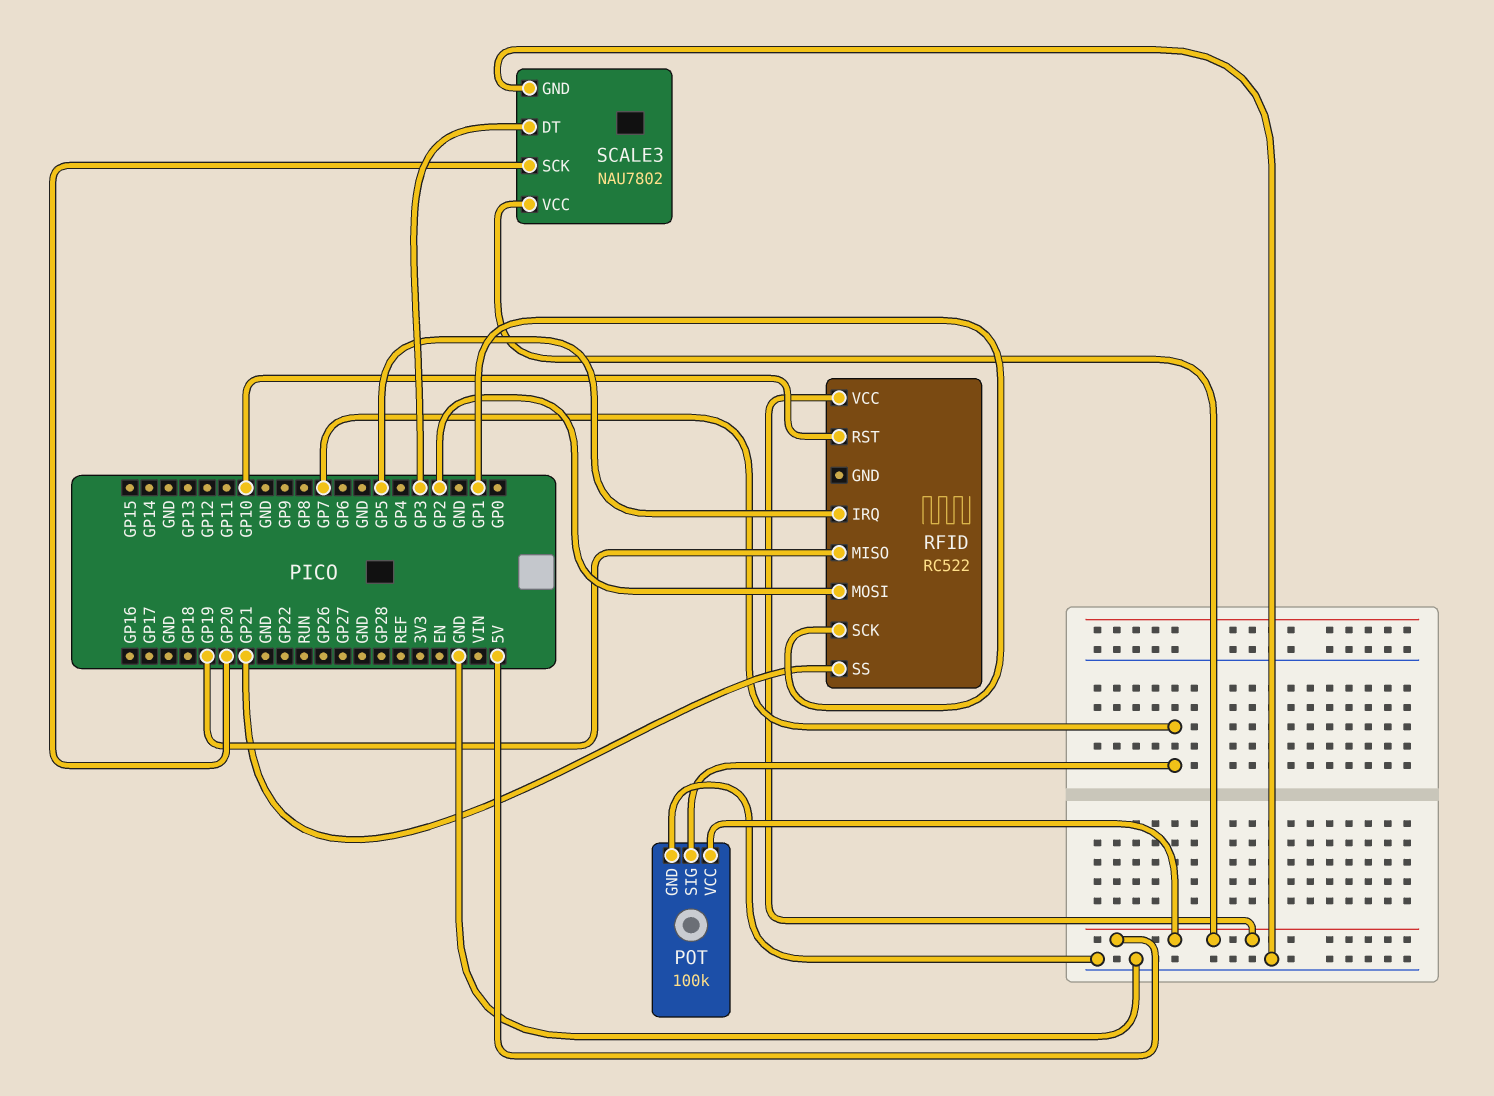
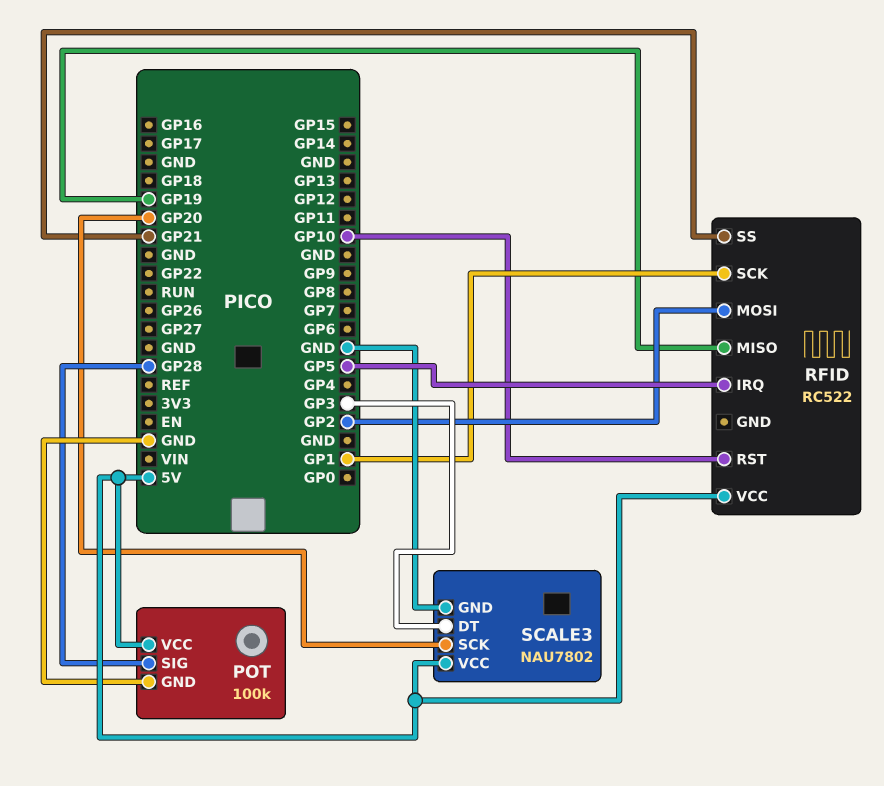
POT pin SIG: GP7 -> GP28

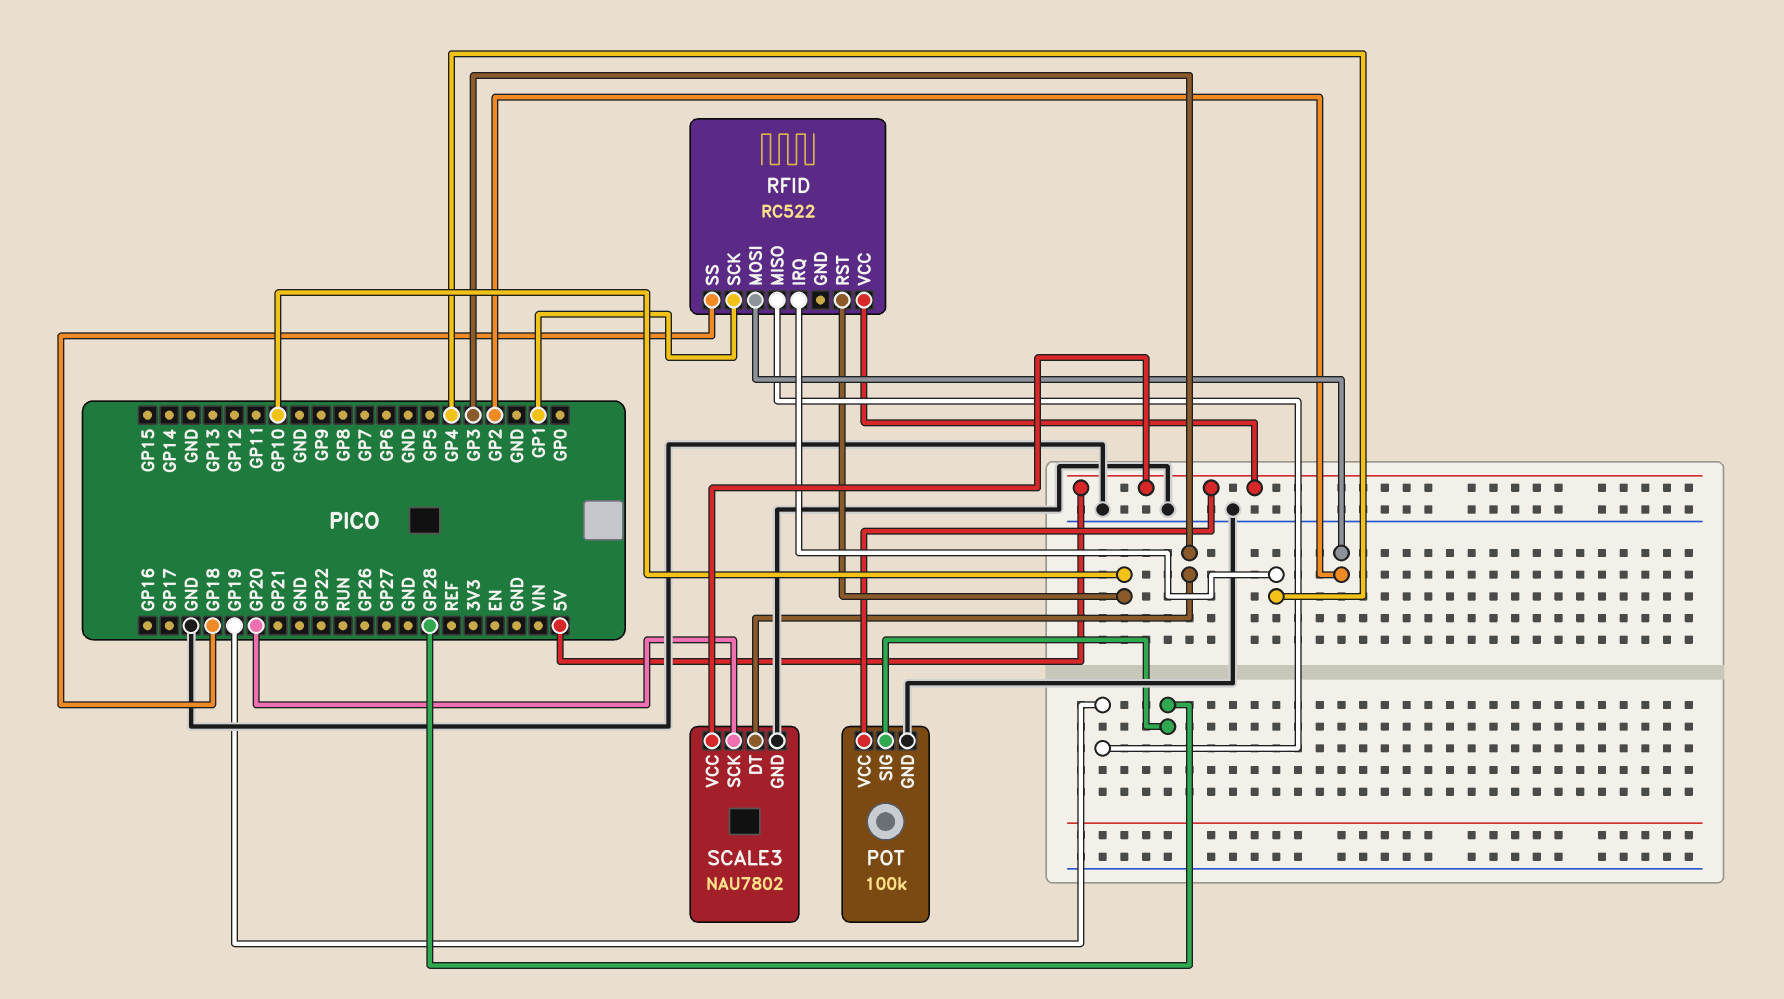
RFID pin IRQ: GP5 -> GP4
RFID pin SS: GP21 -> GP18

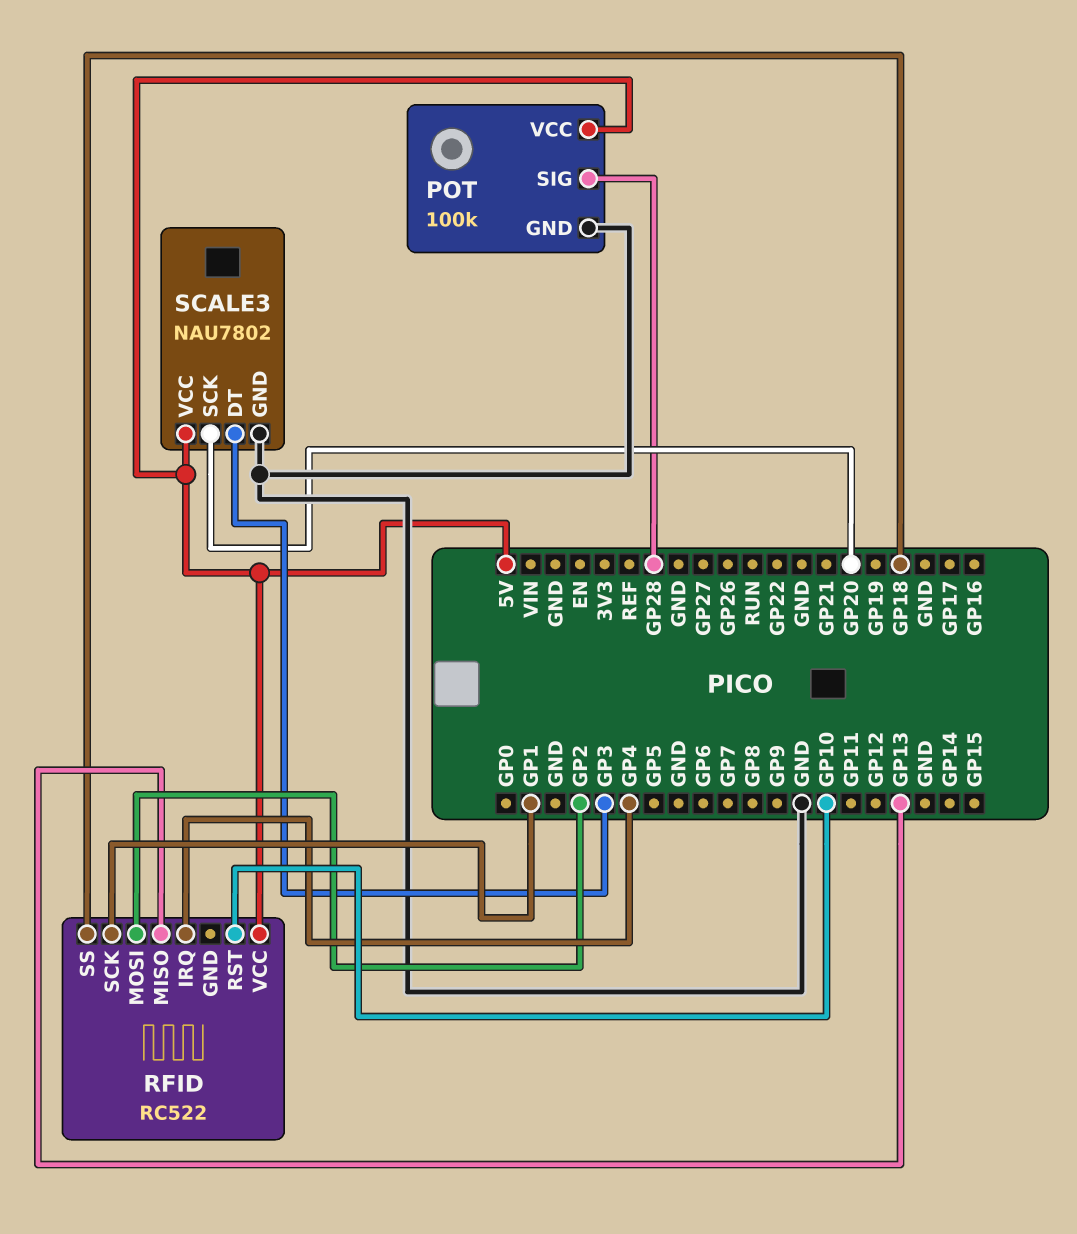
RFID pin MISO: GP19 -> GP13

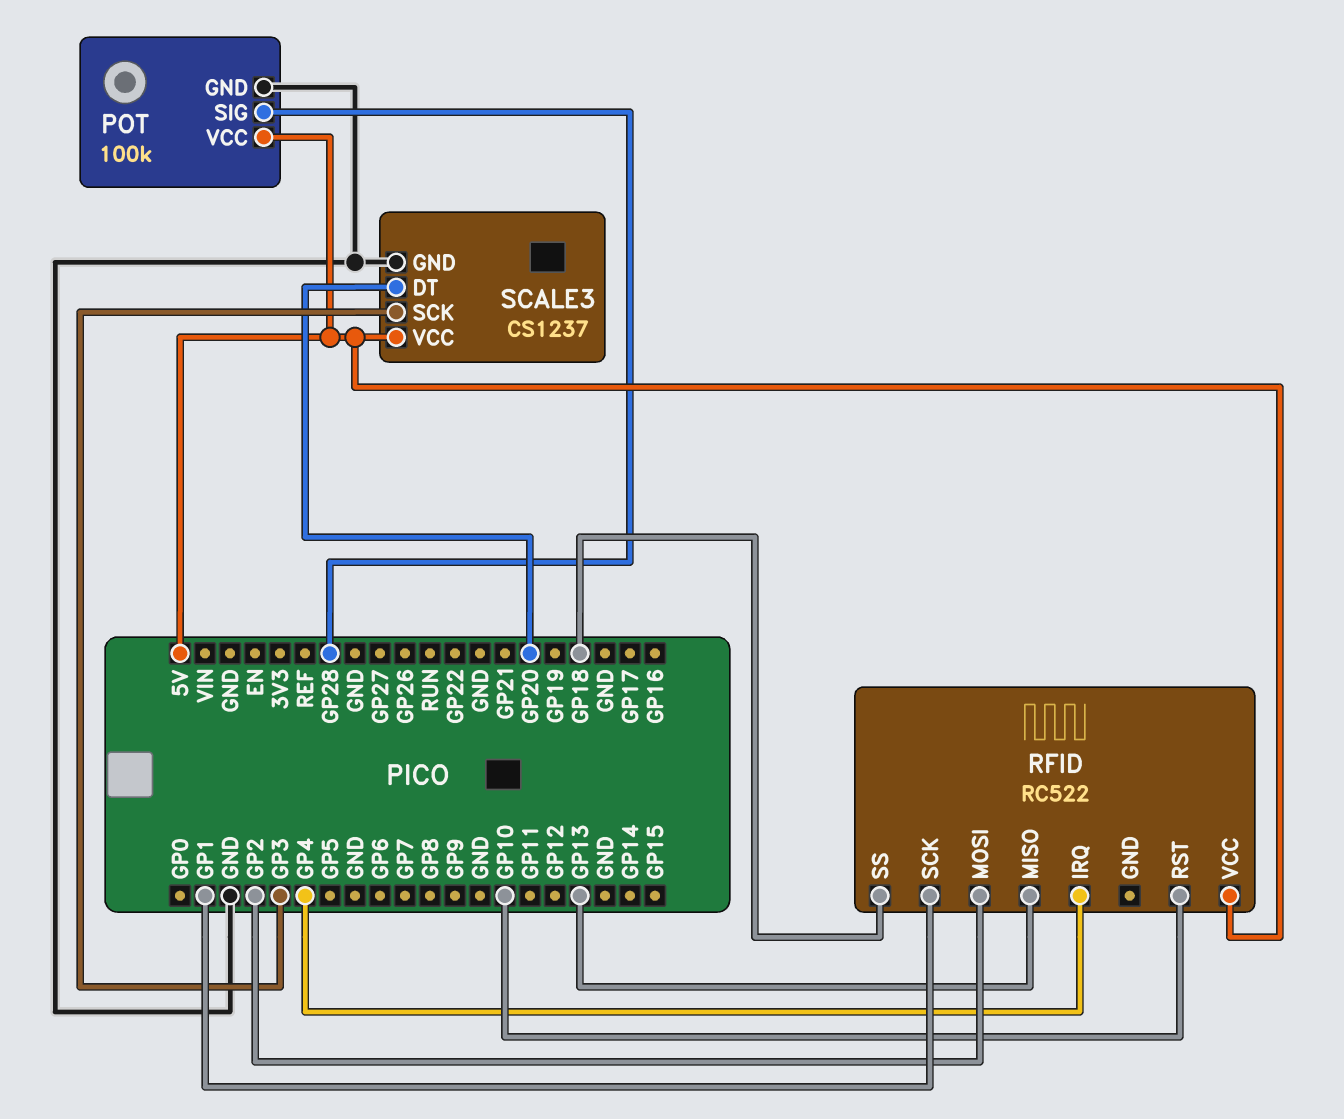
SCALE3: NAU7802 -> CS1237
SCALE3 pin DT: GP3 -> GP20
SCALE3 pin SCK: GP20 -> GP3

